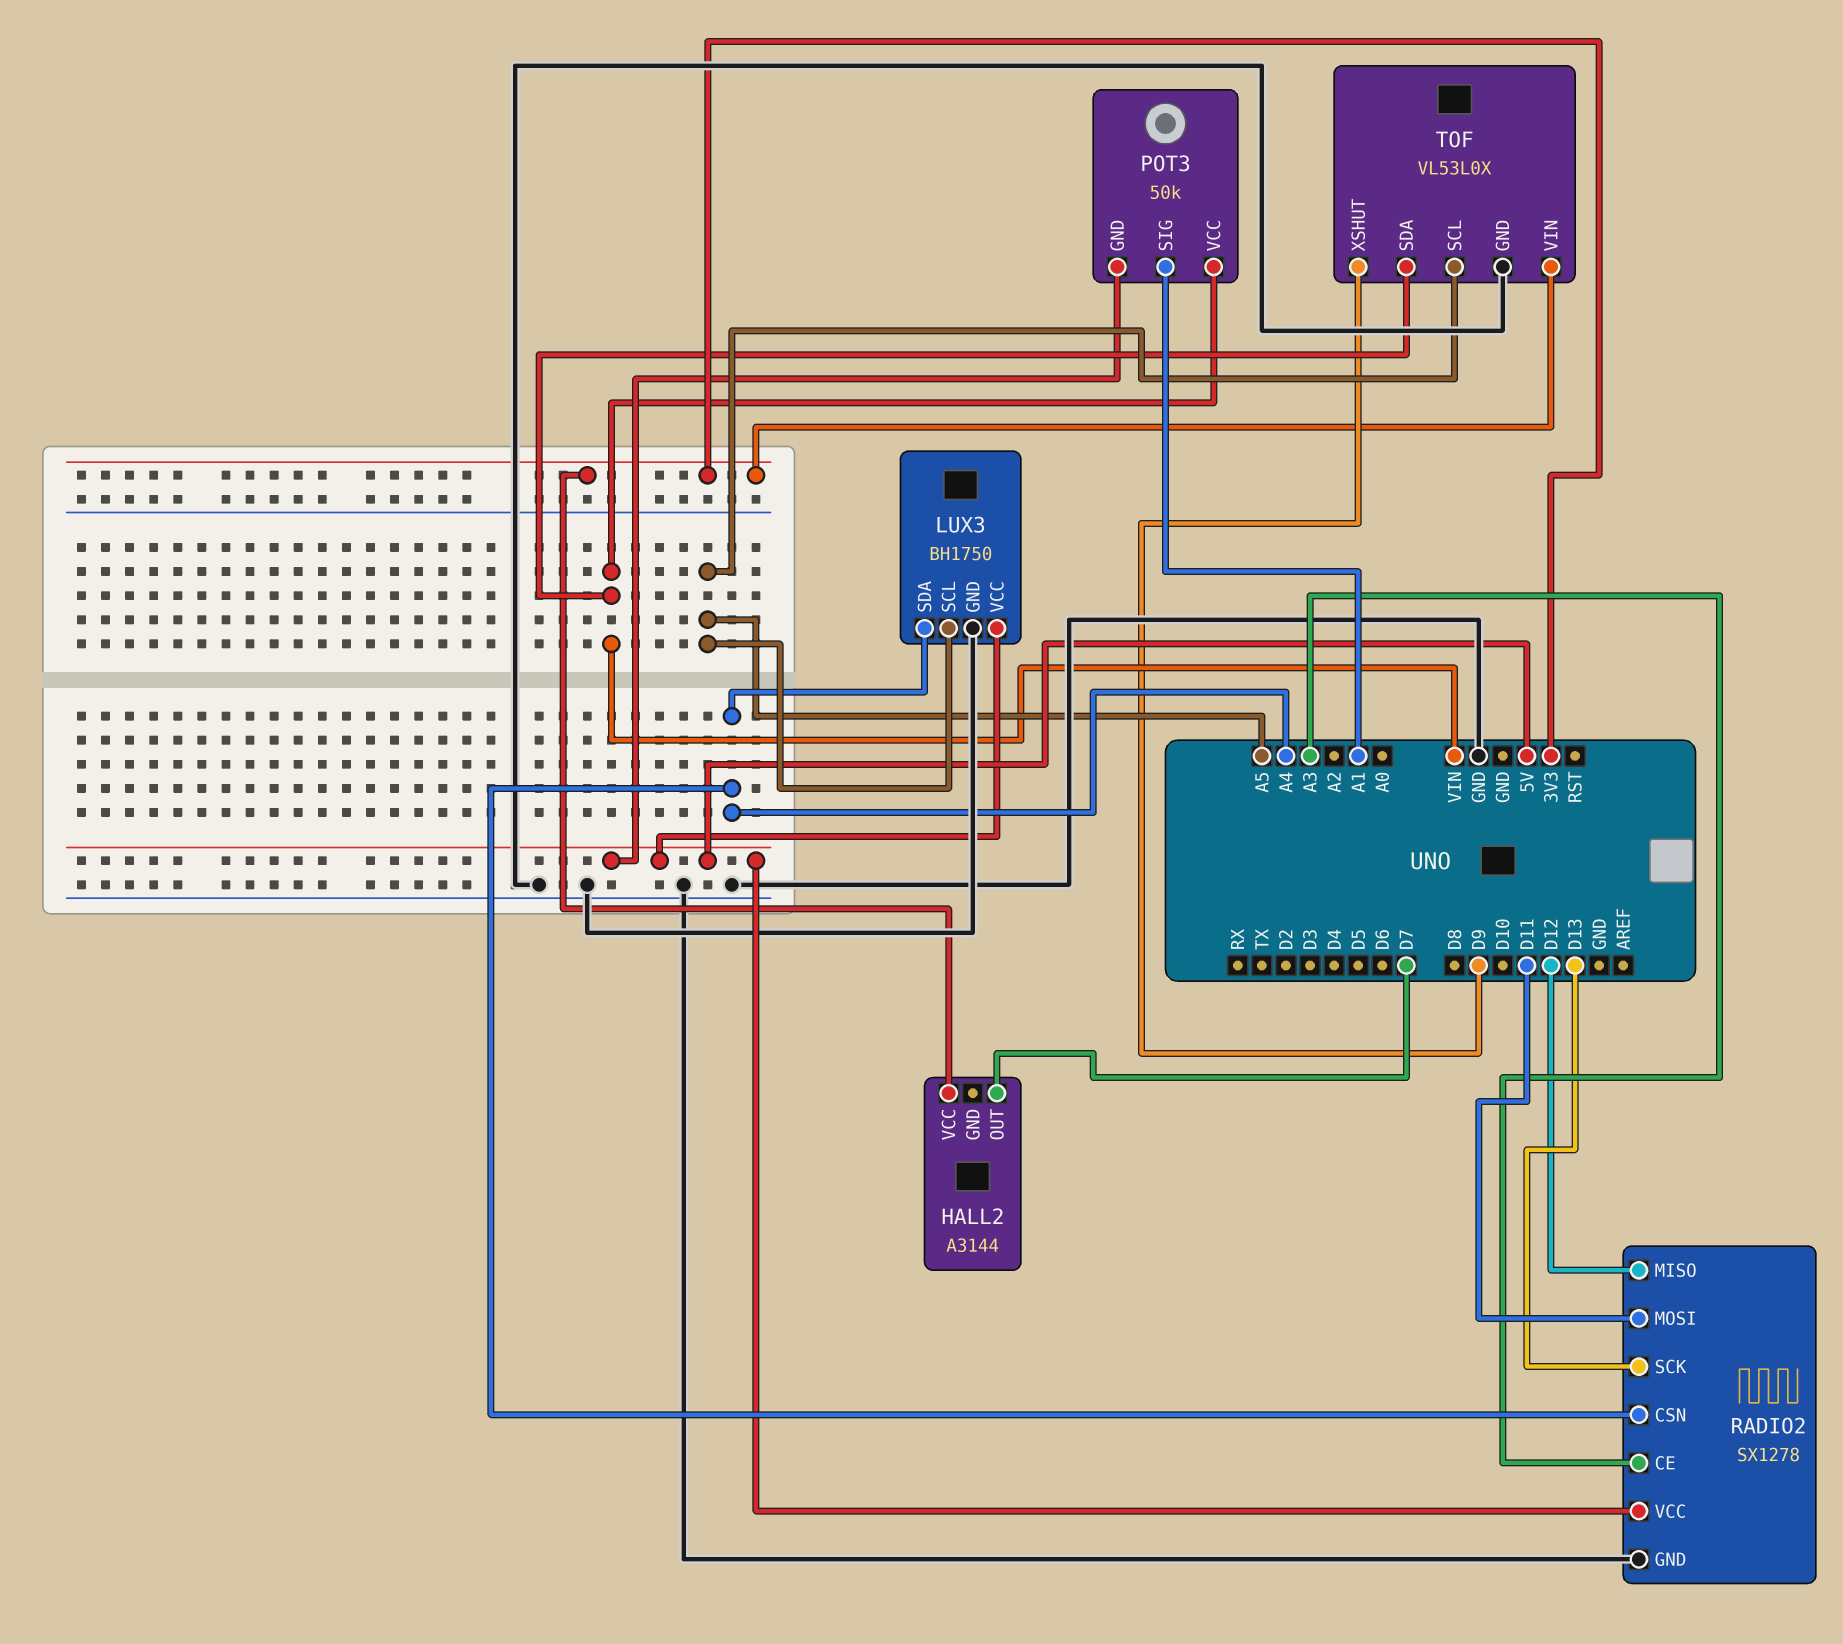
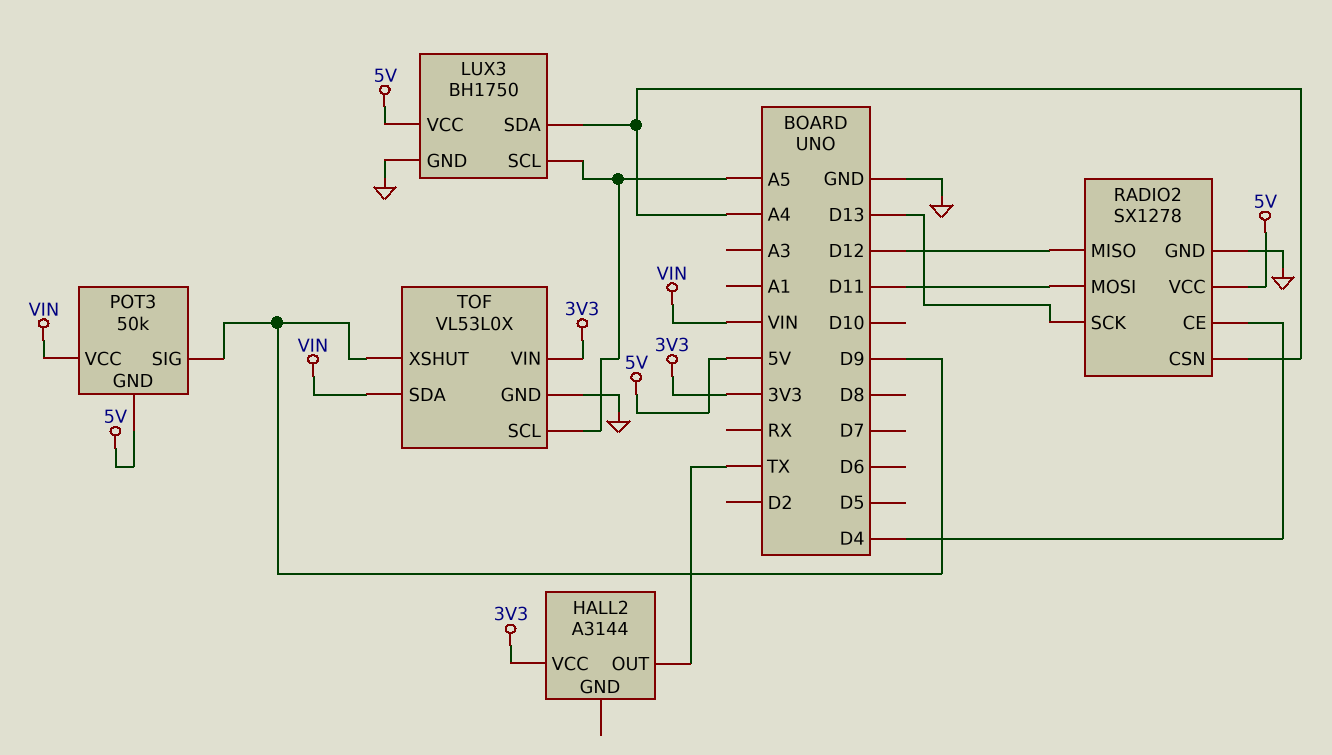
HALL2 pin OUT: D7 -> TX
POT3 pin SIG: A1 -> D9
RADIO2 pin CE: A3 -> D4

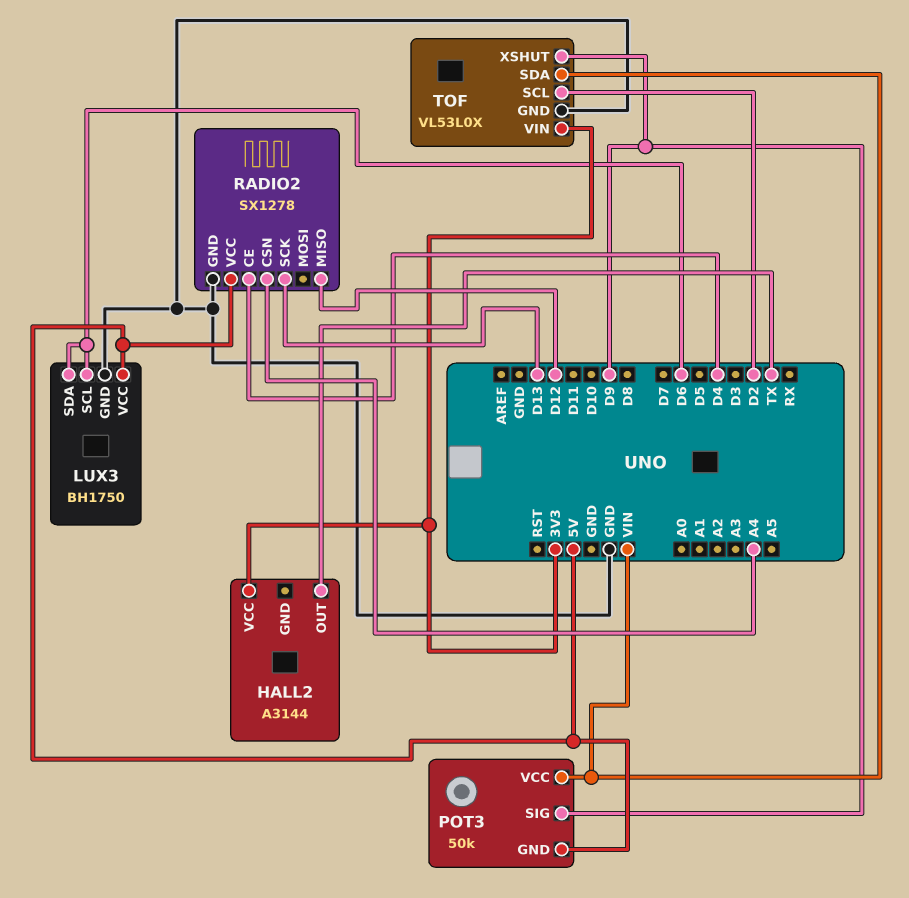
LUX3 pin SCL: A5 -> D6
LUX3 pin SDA: A4 -> D6
RADIO2 pin MOSI: D11 -> none
TOF pin SCL: A5 -> D2

